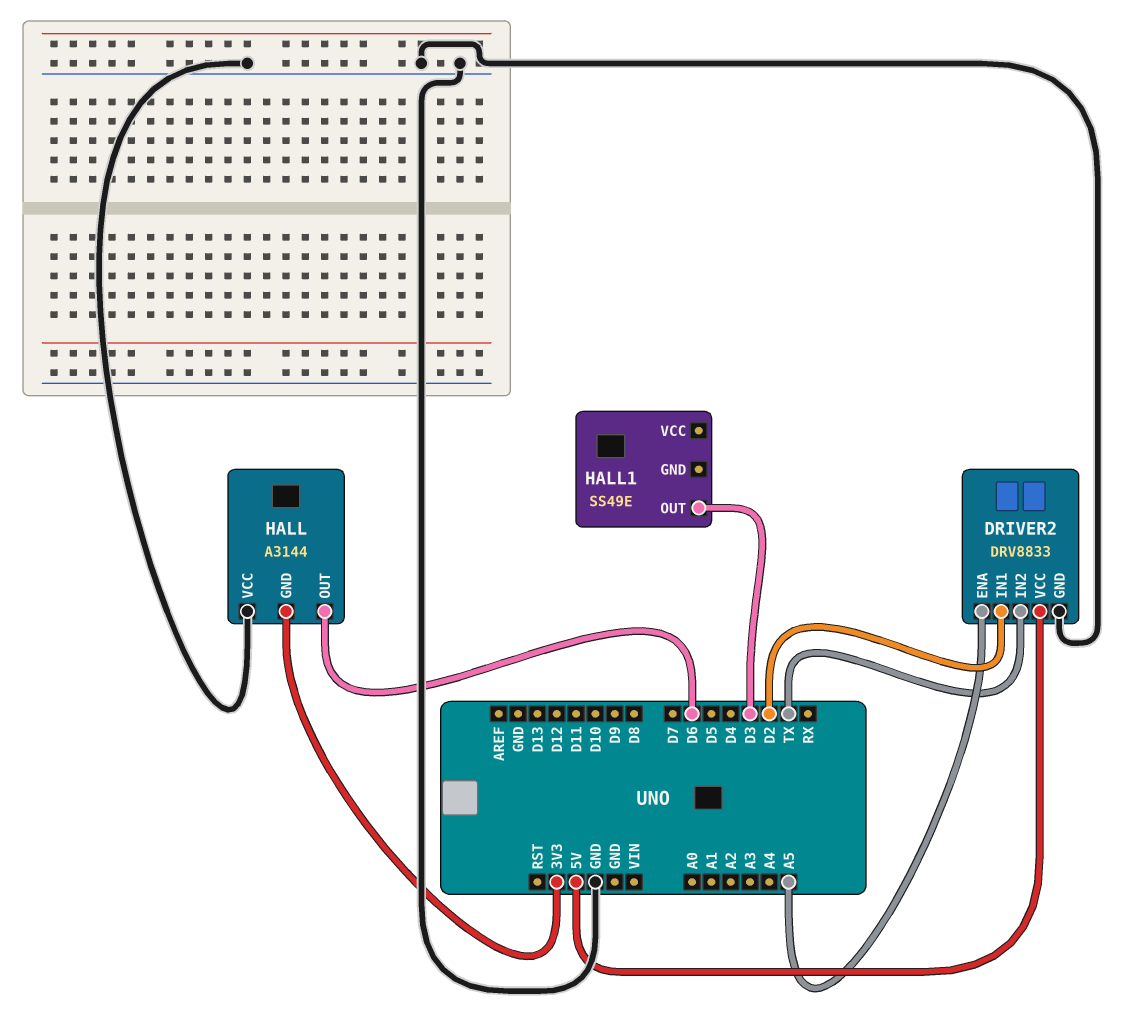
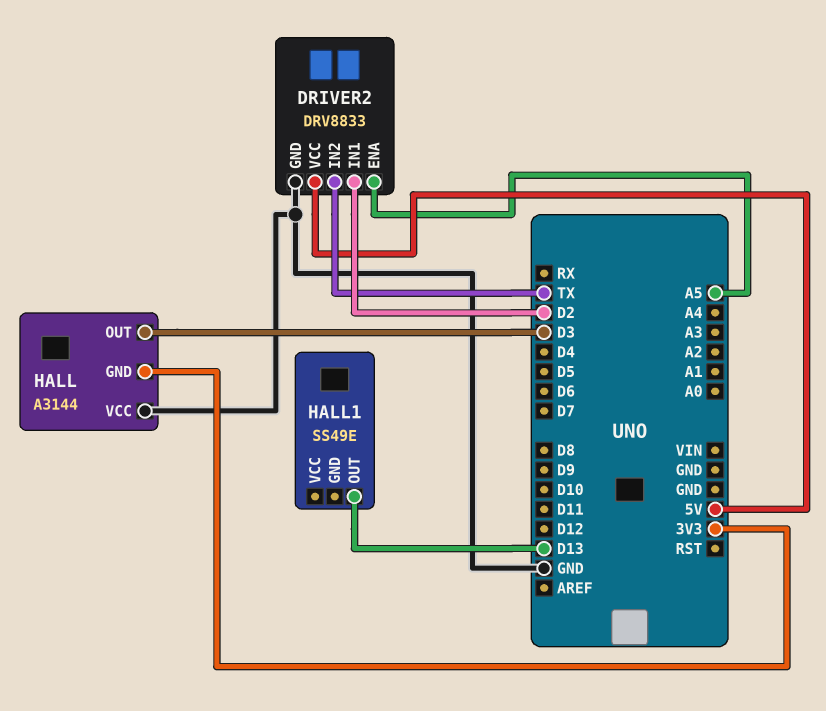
HALL pin OUT: D6 -> D3
HALL1 pin OUT: D3 -> D13

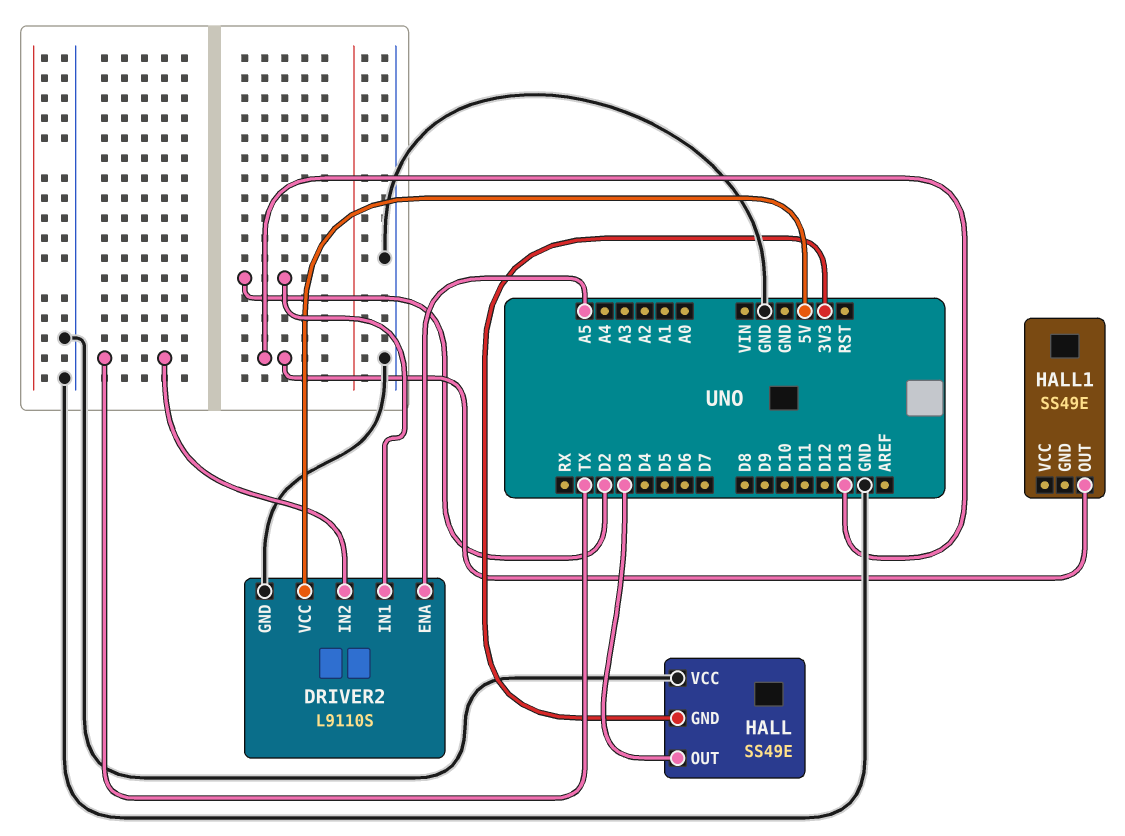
DRIVER2: DRV8833 -> L9110S
HALL: A3144 -> SS49E

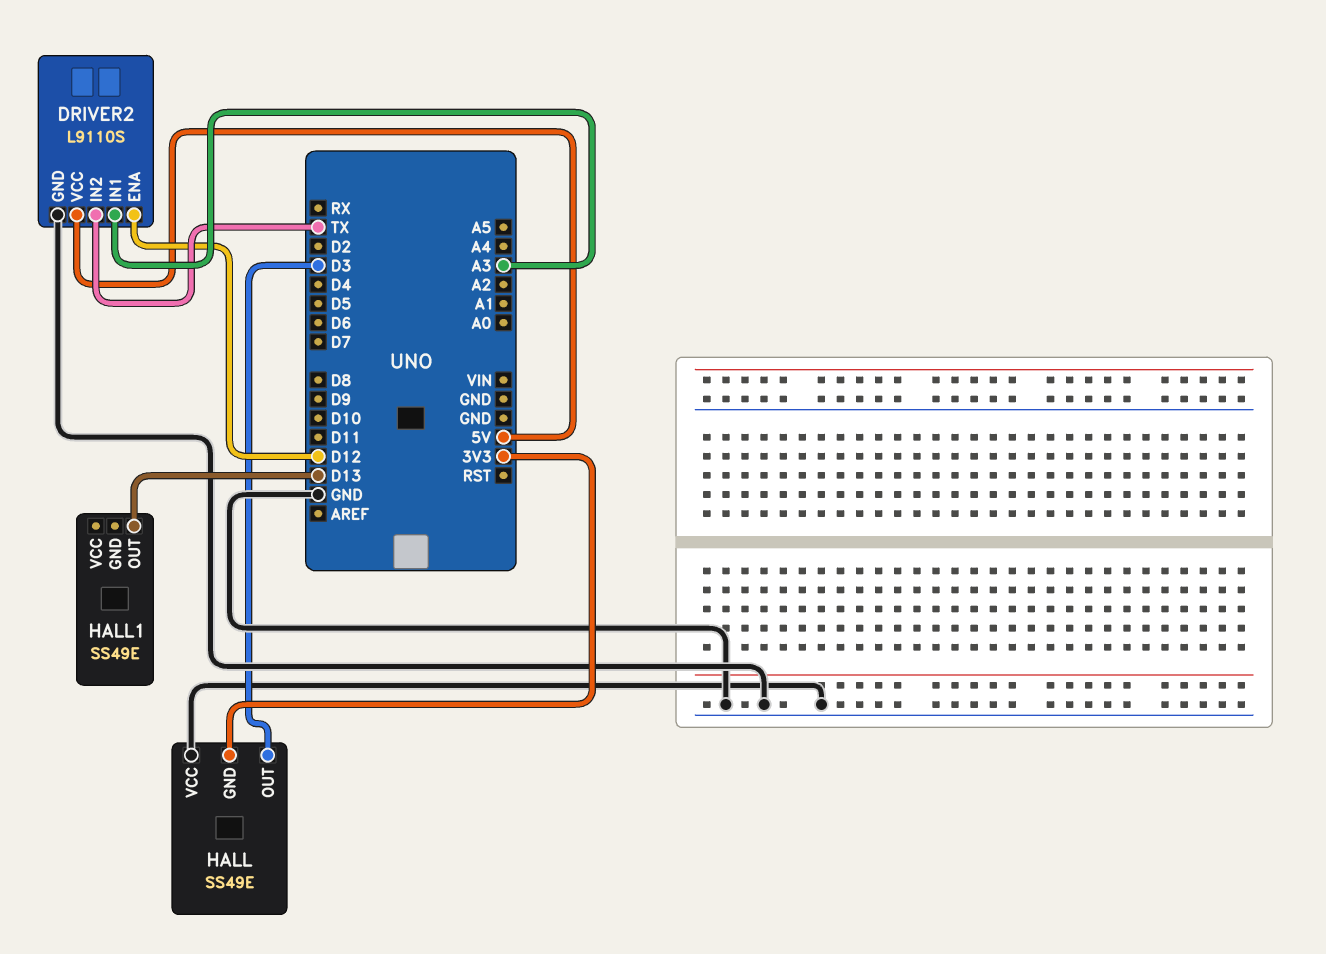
DRIVER2 pin ENA: A5 -> D12
DRIVER2 pin IN1: D2 -> A3

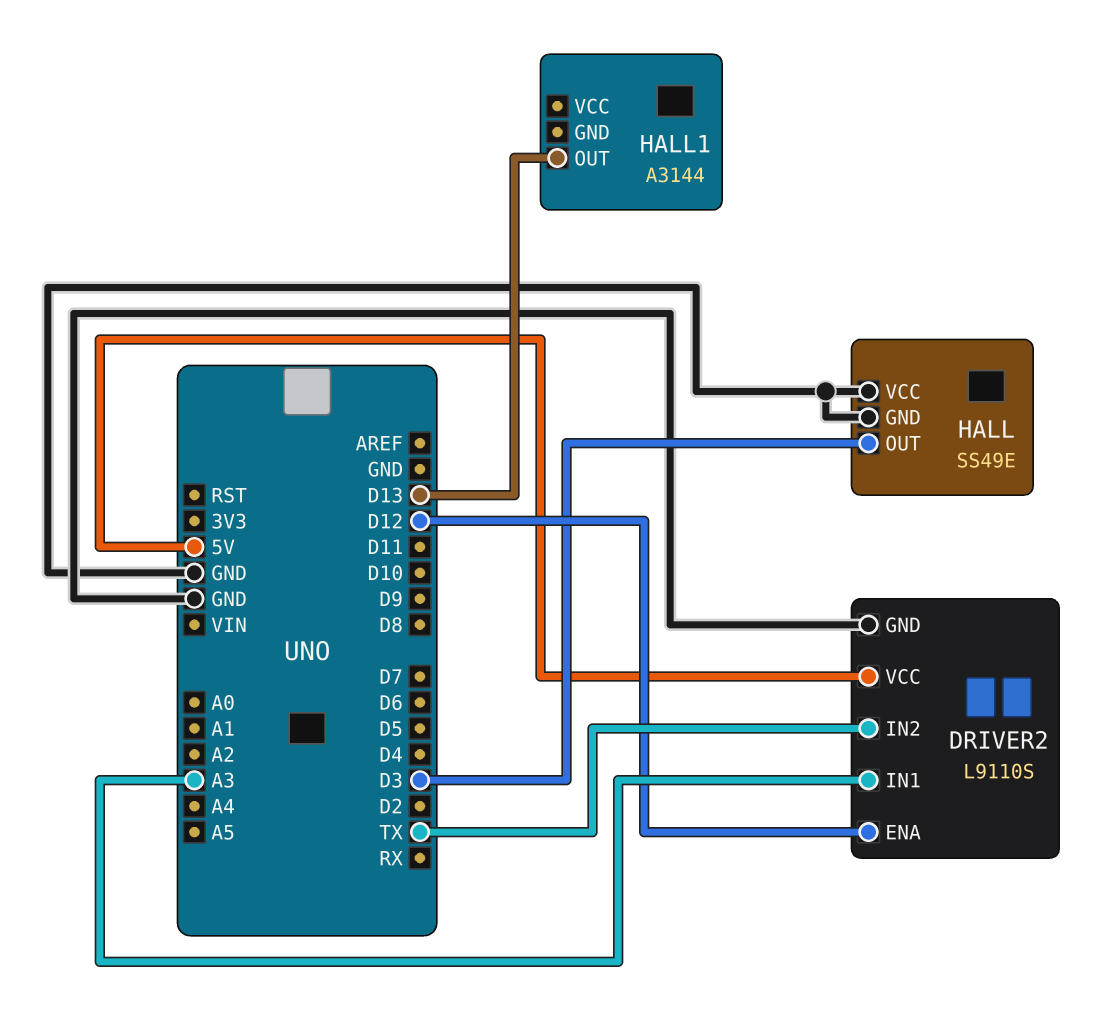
HALL pin GND: 3V3 -> GND
HALL1: SS49E -> A3144

